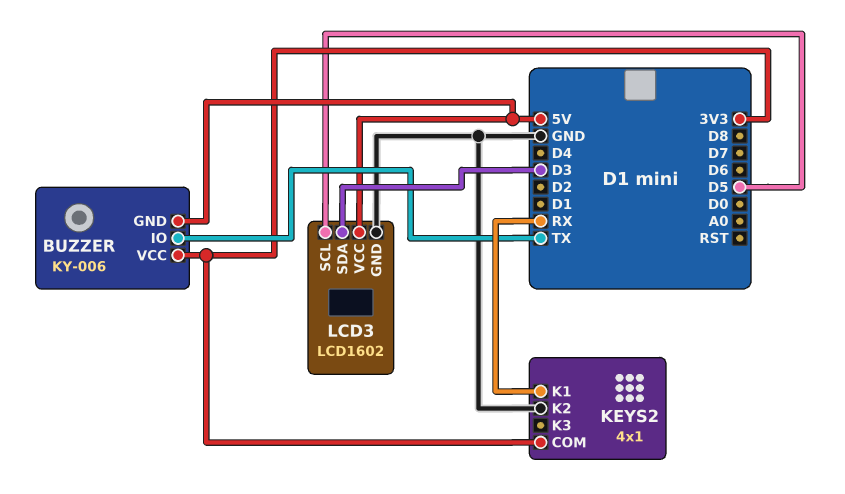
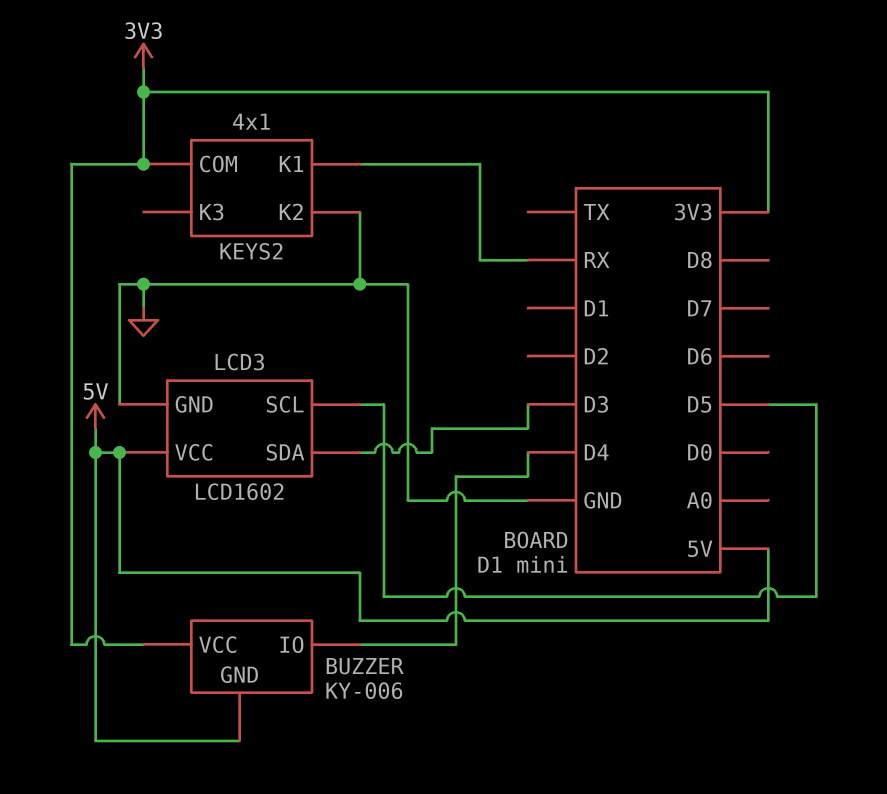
BUZZER pin IO: TX -> D4

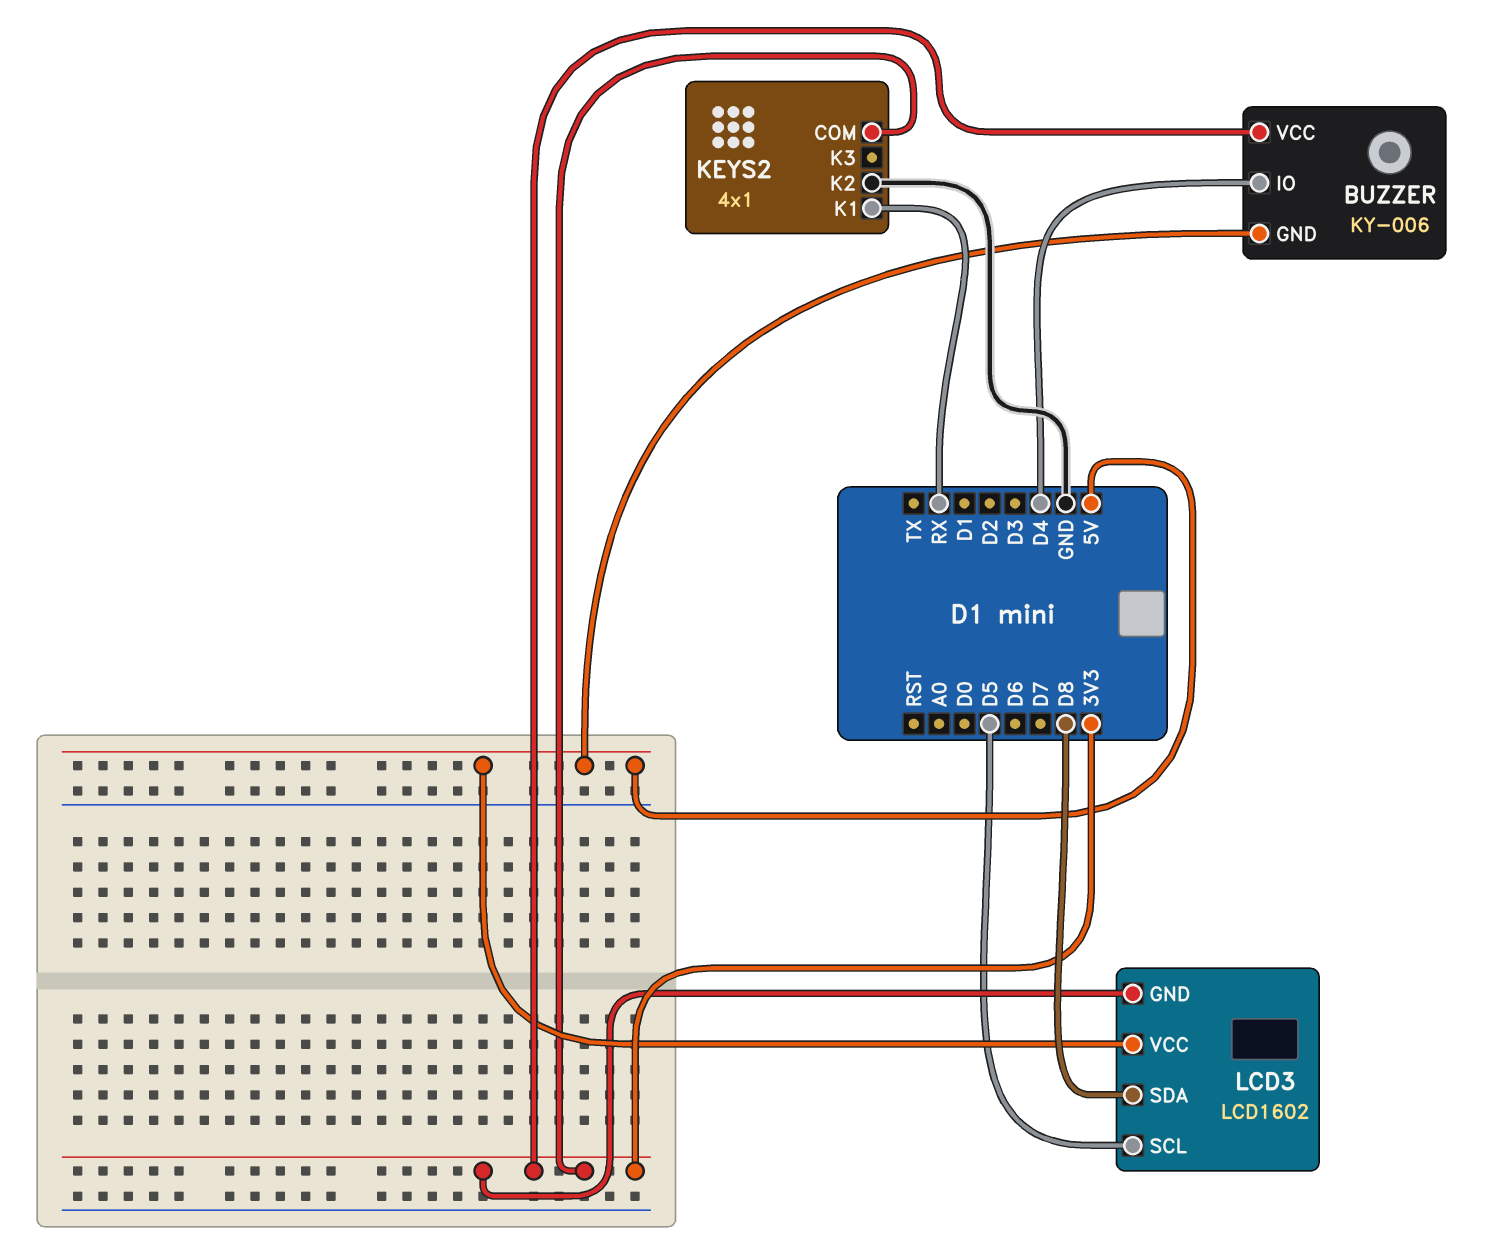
LCD3 pin GND: GND -> 3V3
LCD3 pin SDA: D3 -> D8

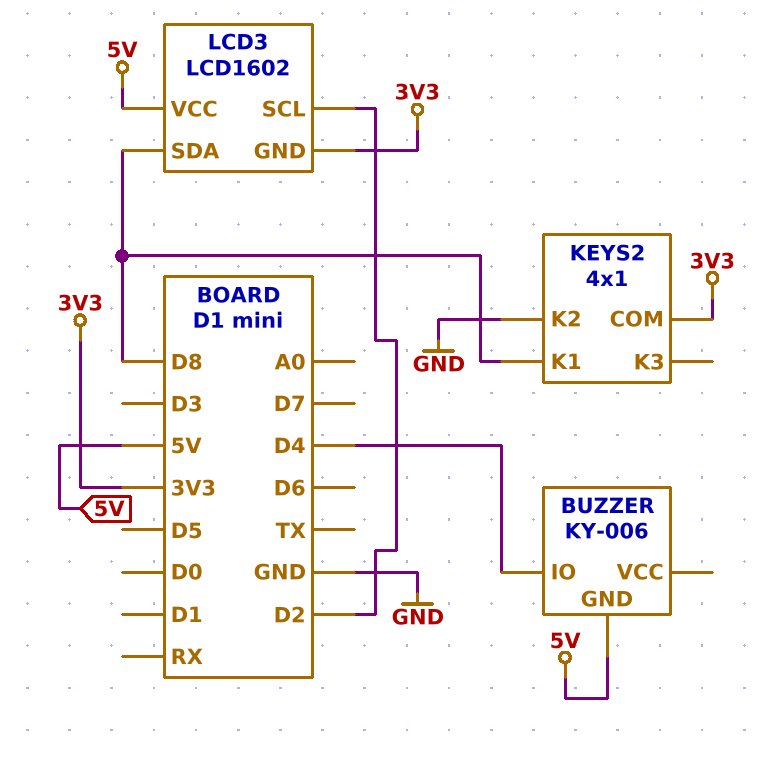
BUZZER pin VCC: 3V3 -> none
KEYS2 pin K1: RX -> D8
LCD3 pin SCL: D5 -> D2

